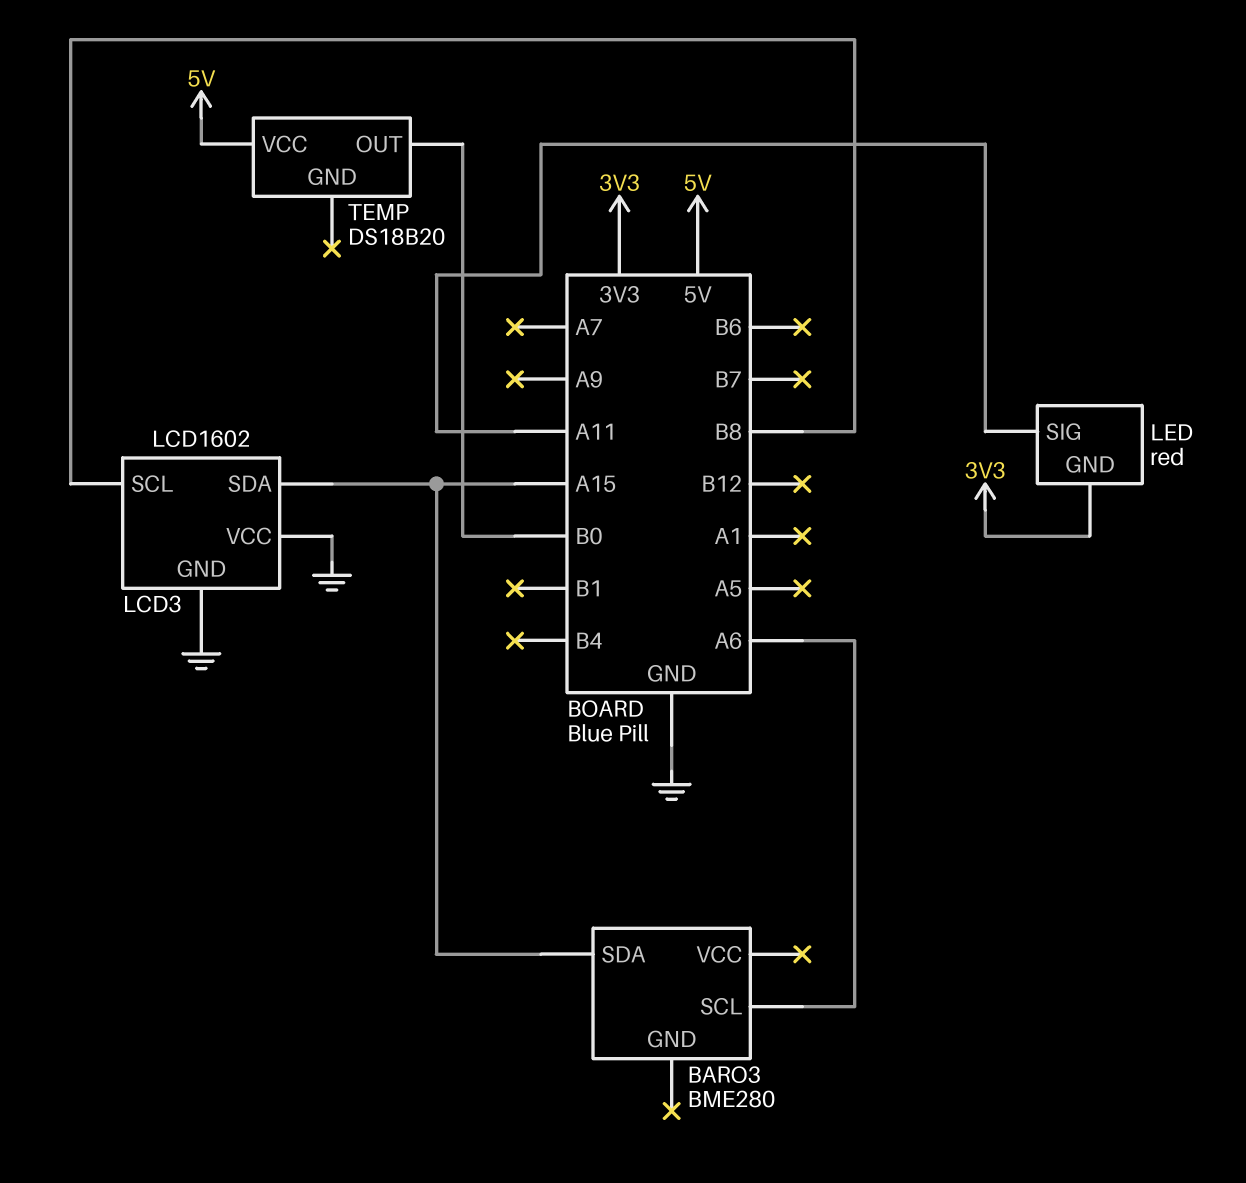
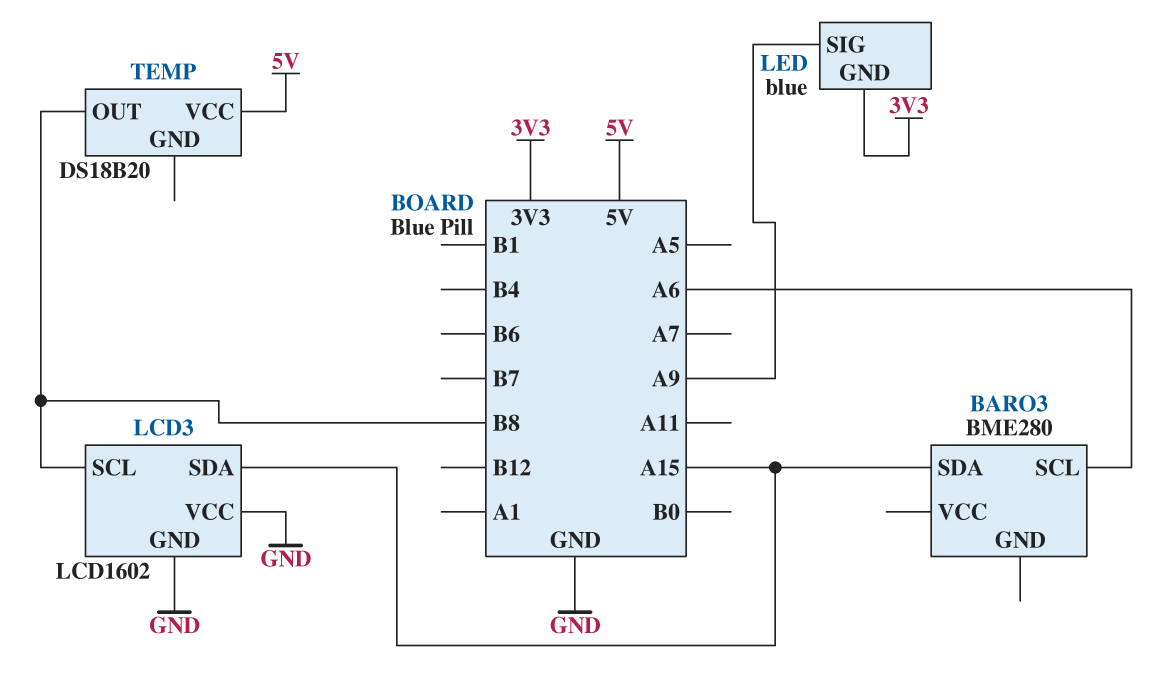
LED: red -> blue
LED pin SIG: A11 -> A9
TEMP pin OUT: B0 -> B8

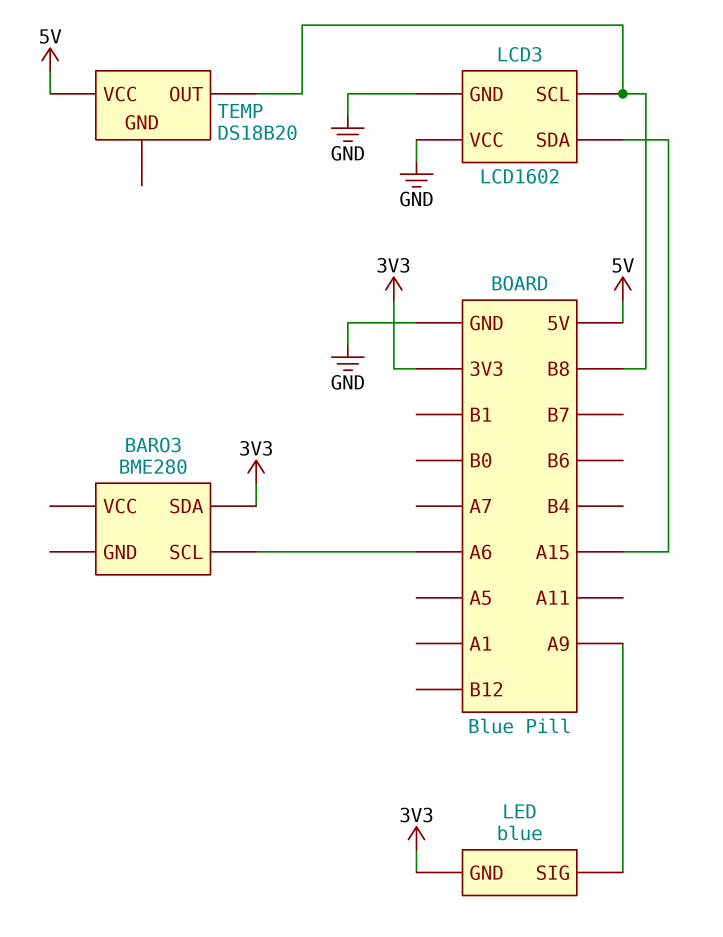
BARO3 pin SDA: A15 -> 3V3

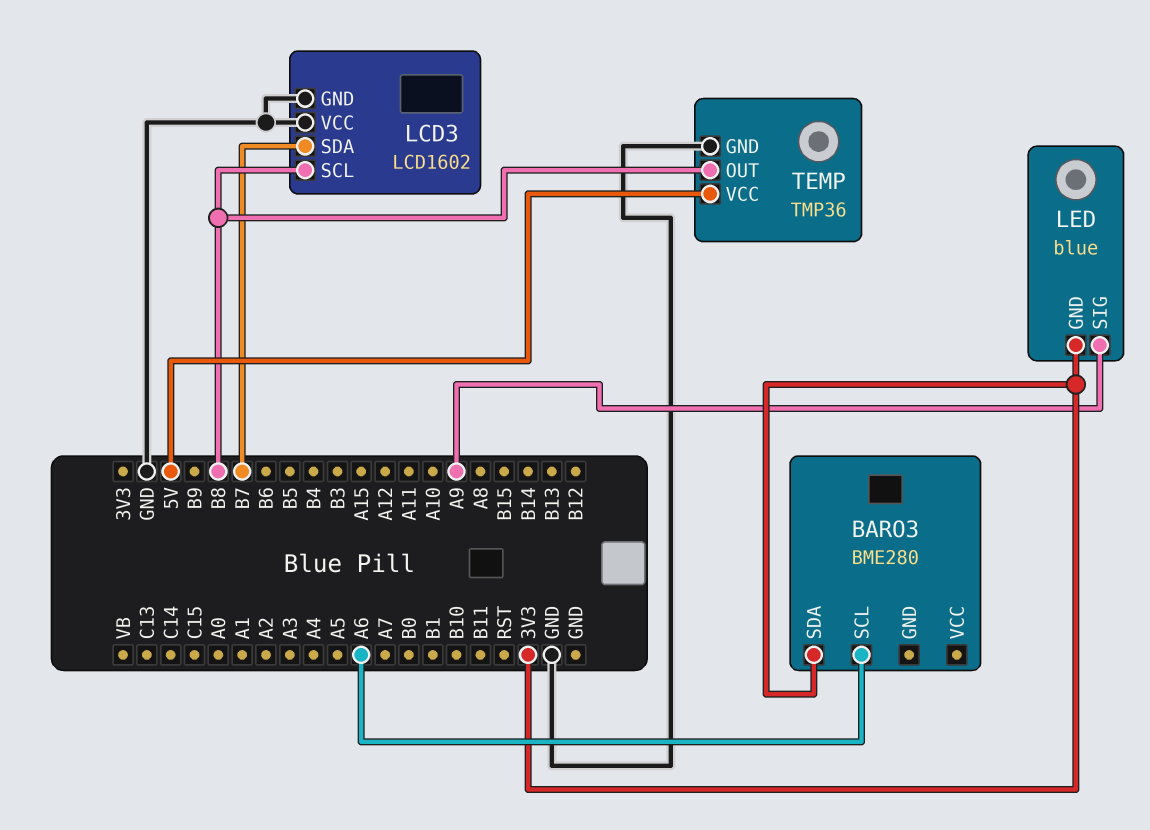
LCD3 pin SDA: A15 -> B7
TEMP: DS18B20 -> TMP36
TEMP pin GND: none -> GND

